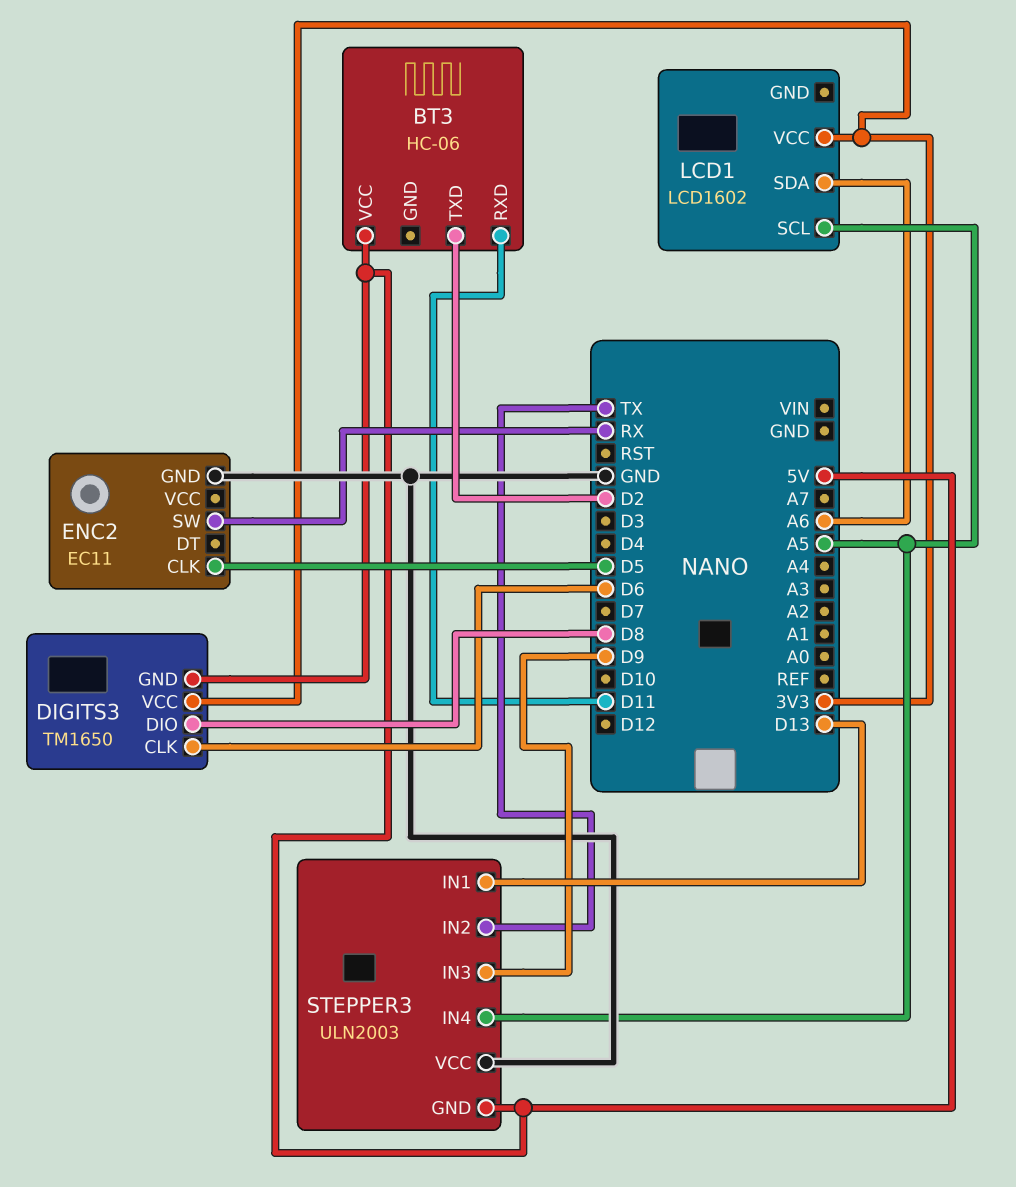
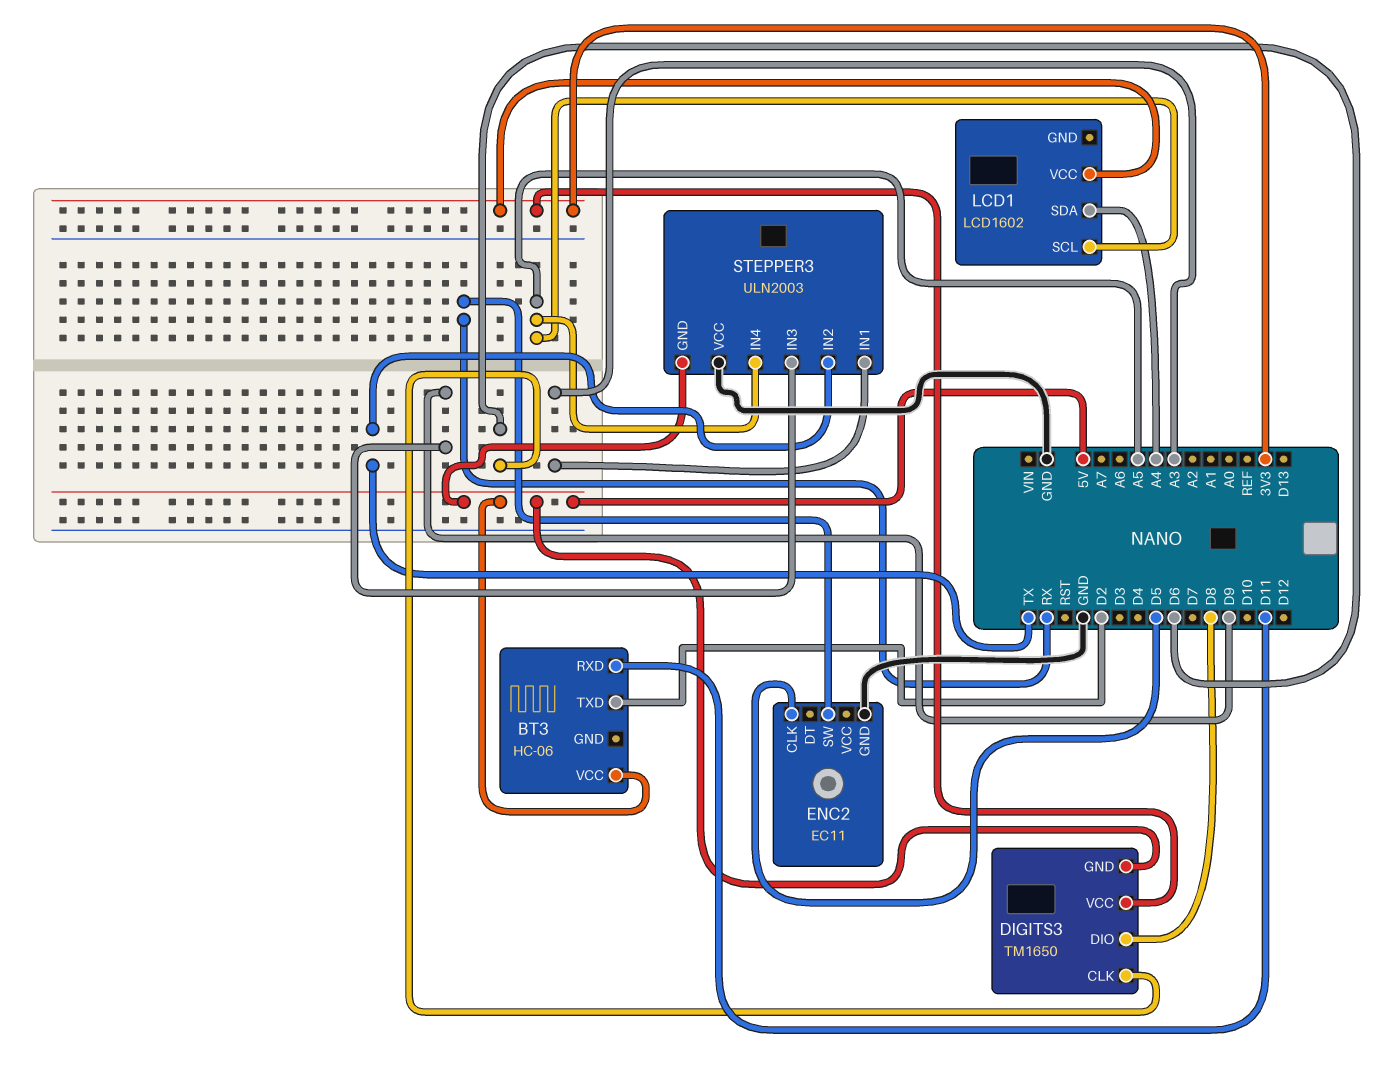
LCD1 pin SDA: A6 -> A4
STEPPER3 pin IN1: D13 -> A3

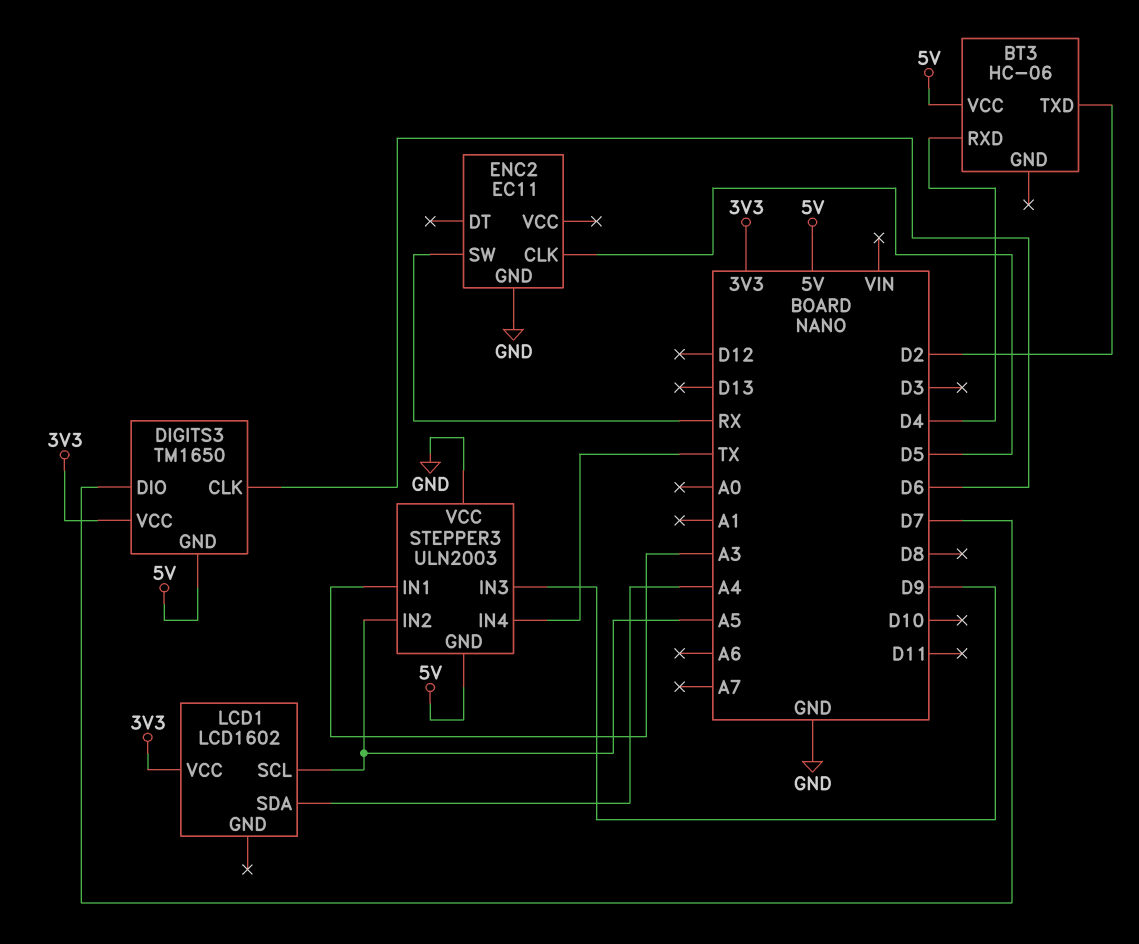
BT3 pin RXD: D11 -> D4
DIGITS3 pin DIO: D8 -> D7
STEPPER3 pin IN2: TX -> A5
STEPPER3 pin IN4: A5 -> TX

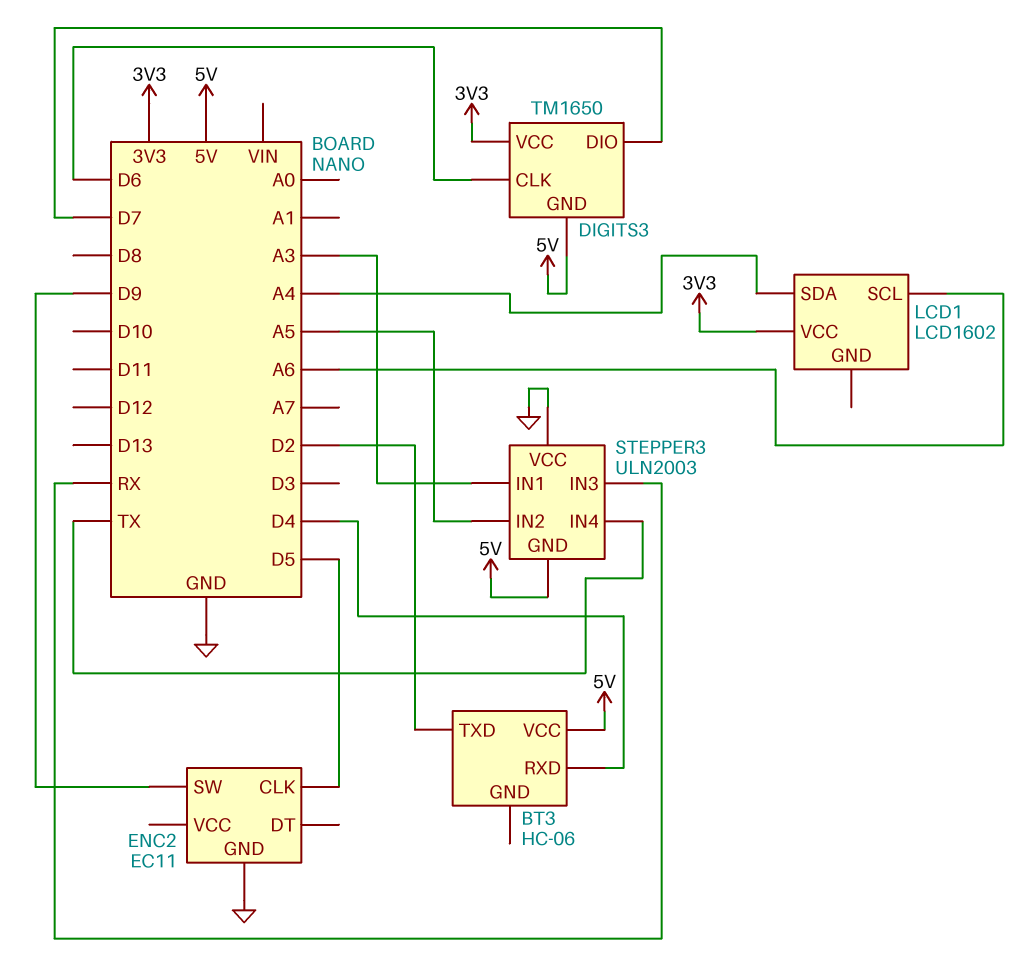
ENC2 pin SW: RX -> D9
LCD1 pin SCL: A5 -> A6
STEPPER3 pin IN3: D9 -> RX

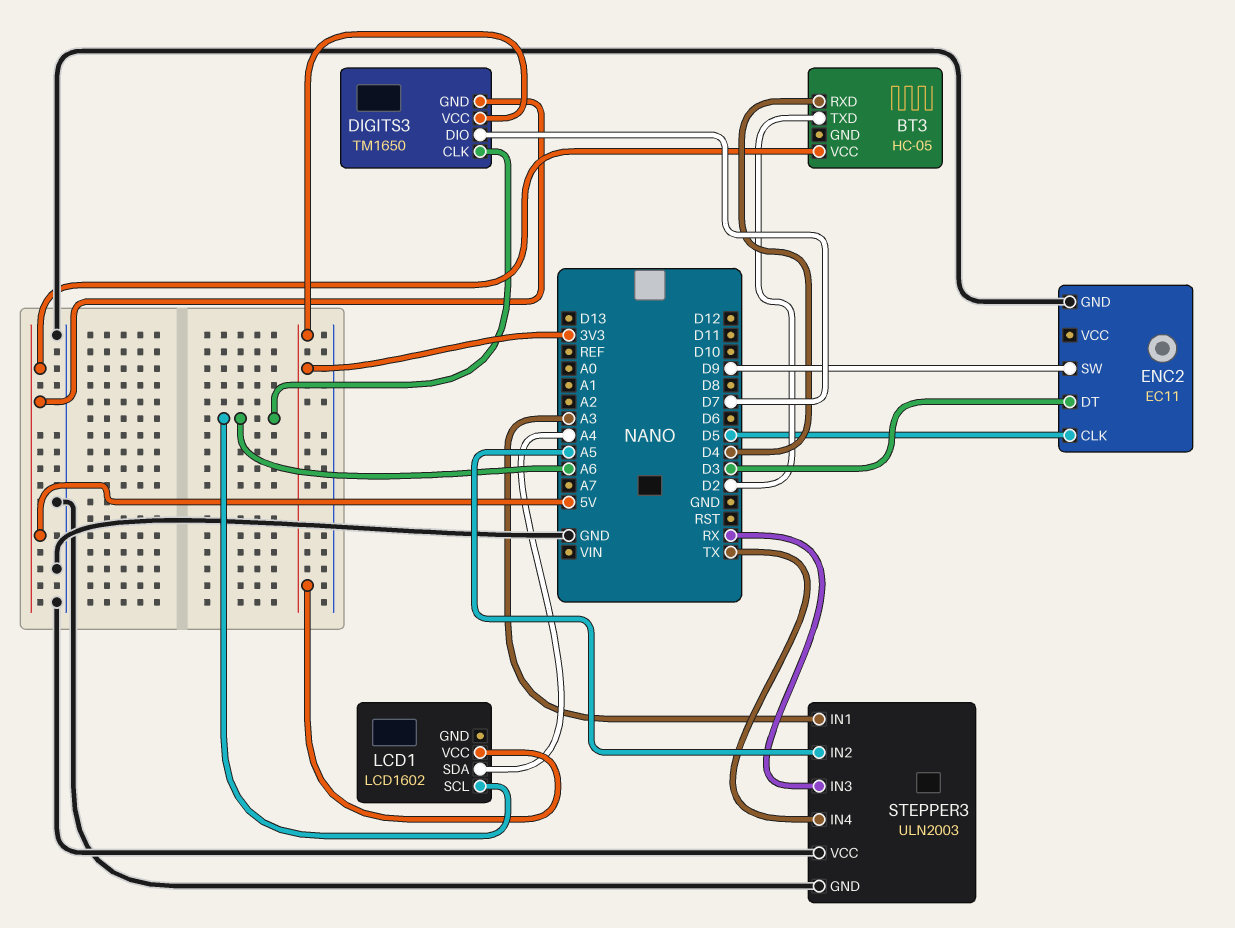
BT3: HC-06 -> HC-05
DIGITS3 pin CLK: D6 -> A6
ENC2 pin DT: none -> D3
STEPPER3 pin GND: 5V -> GND

